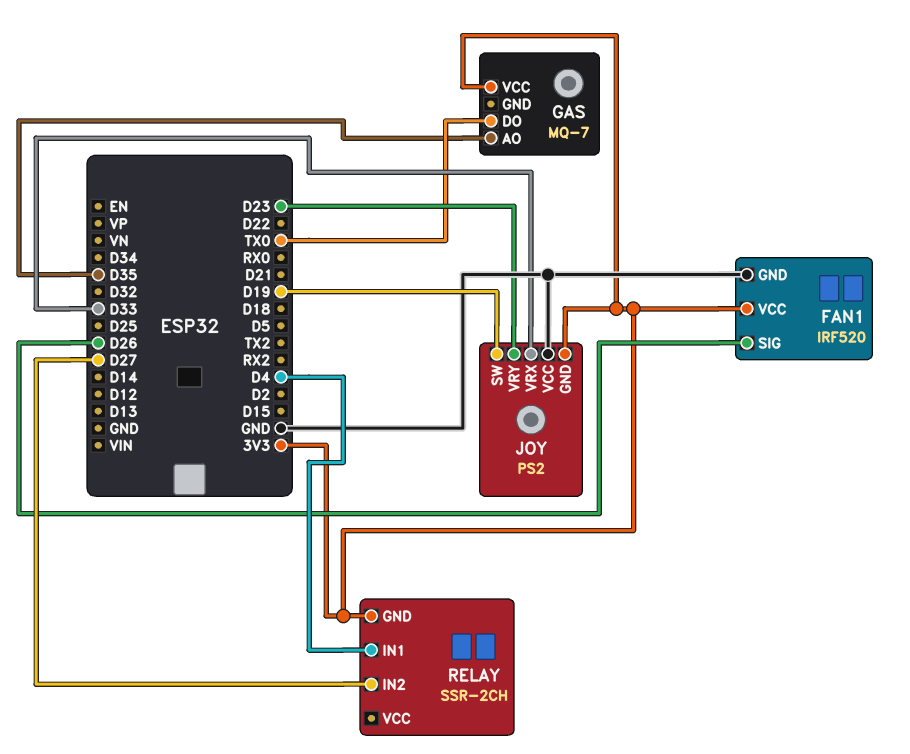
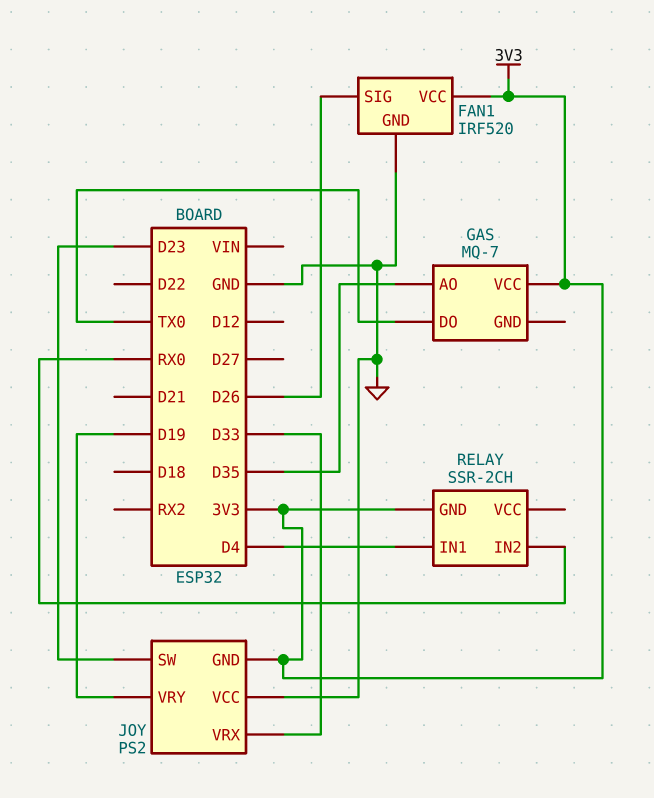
JOY pin SW: D19 -> D23
JOY pin VRY: D23 -> D19
RELAY pin IN2: D27 -> RX0

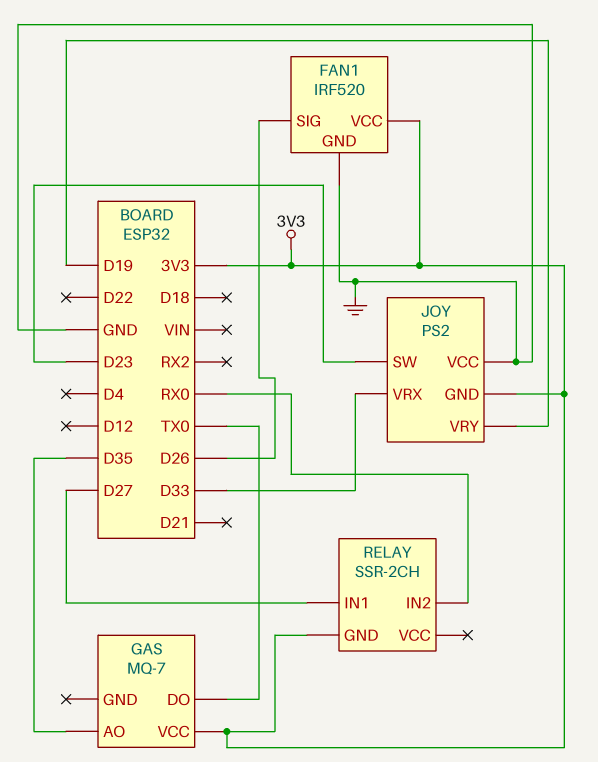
RELAY pin IN1: D4 -> D27

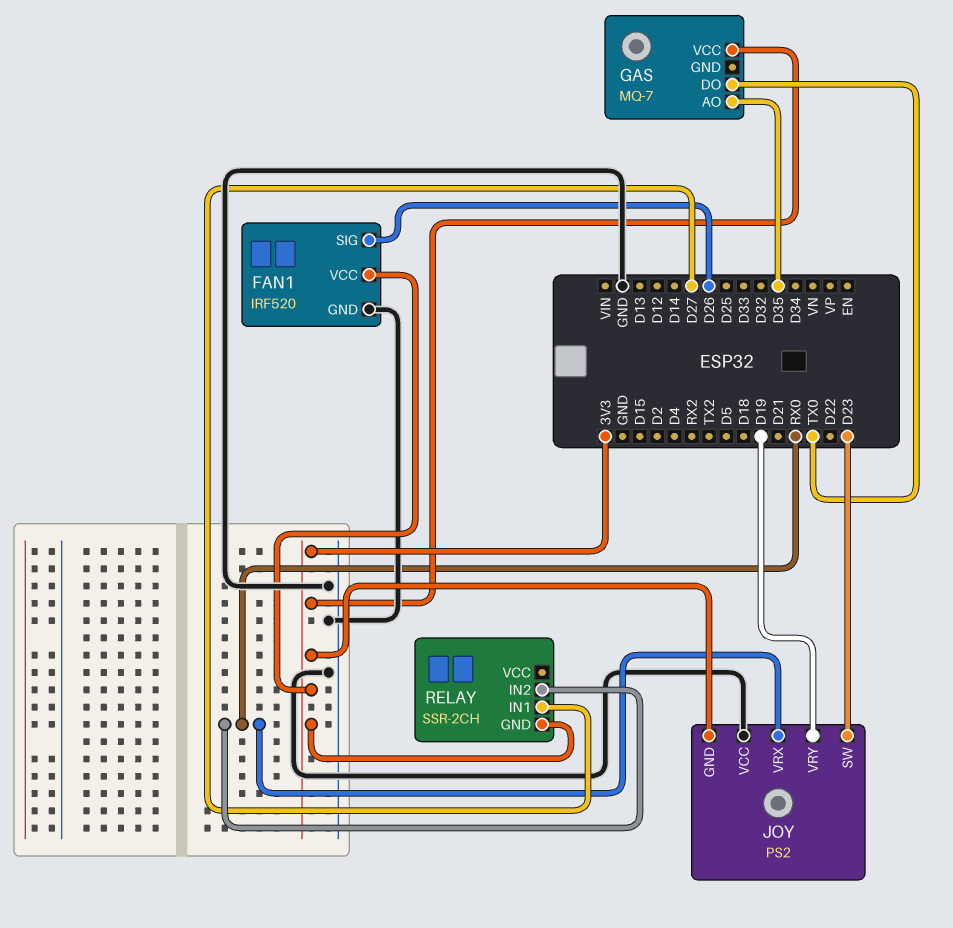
JOY pin VRX: D33 -> RX0

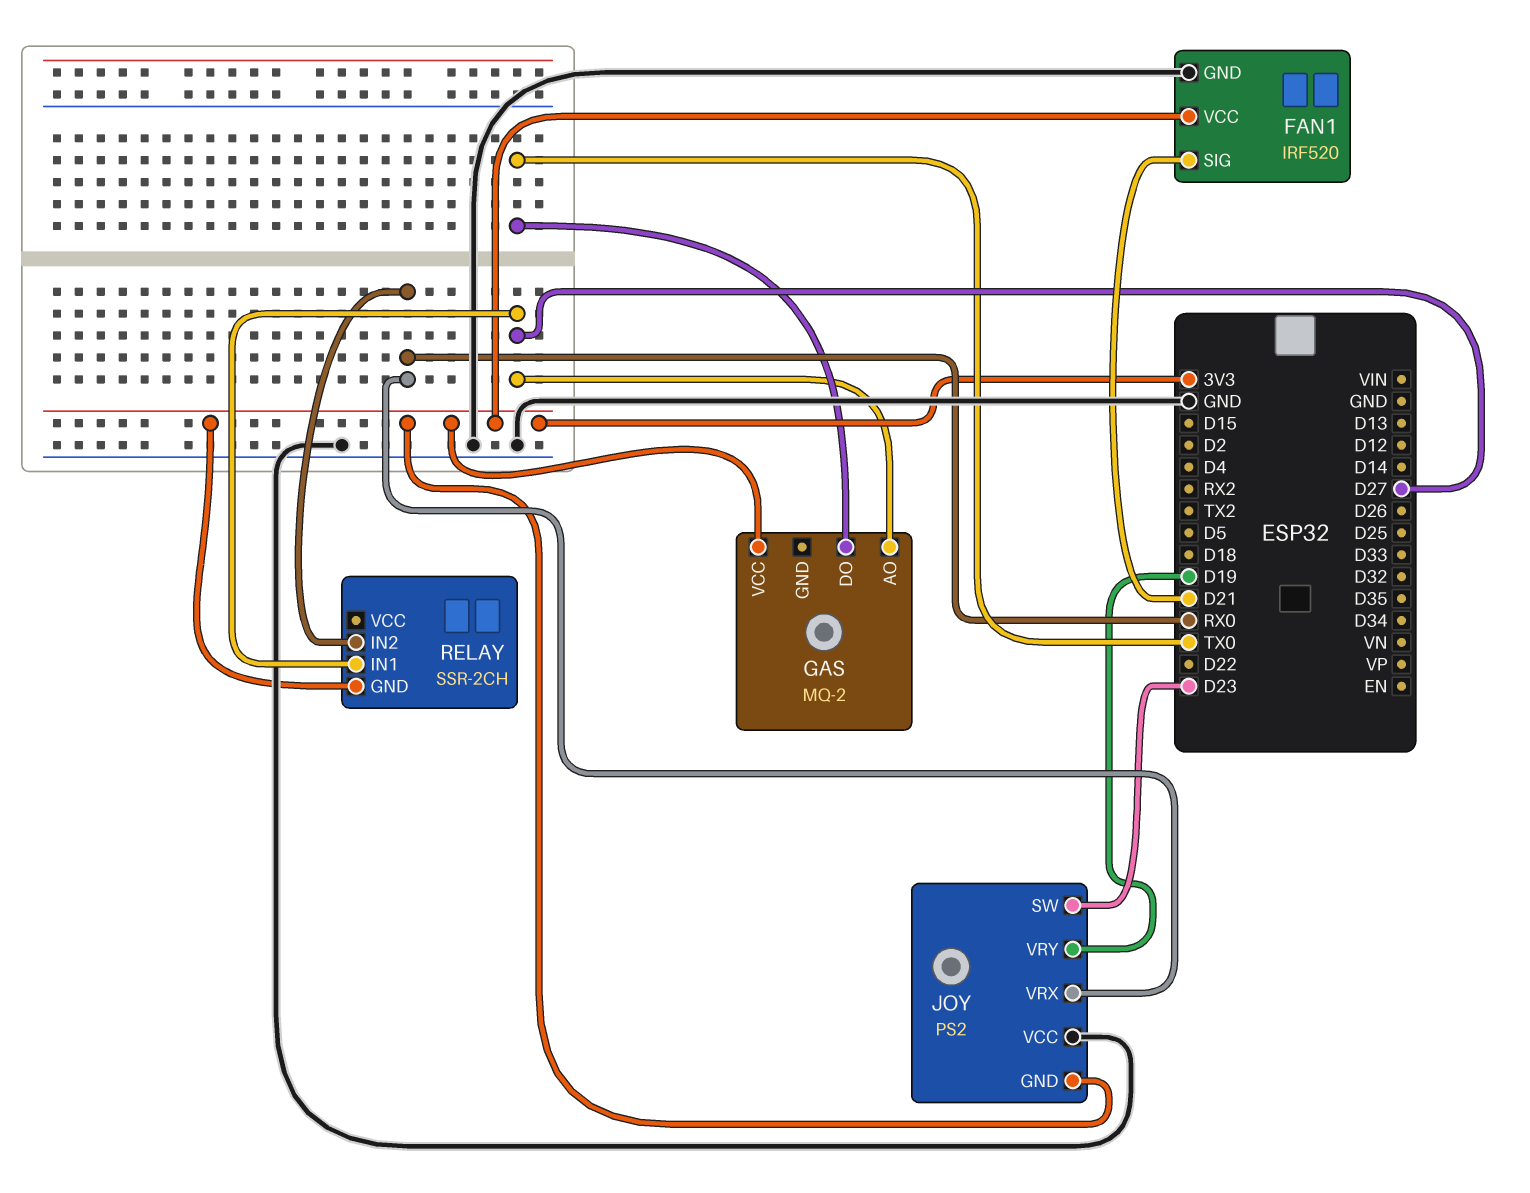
FAN1 pin SIG: D26 -> D21
GAS: MQ-7 -> MQ-2
GAS pin AO: D35 -> D27

